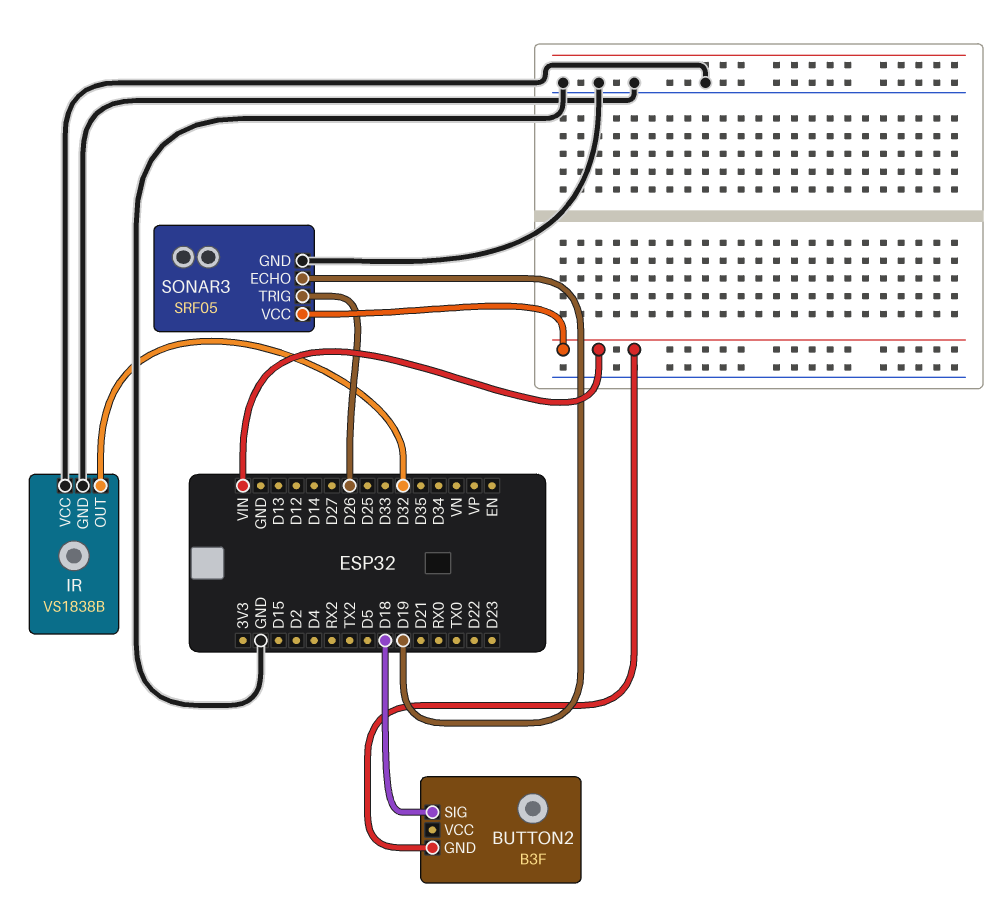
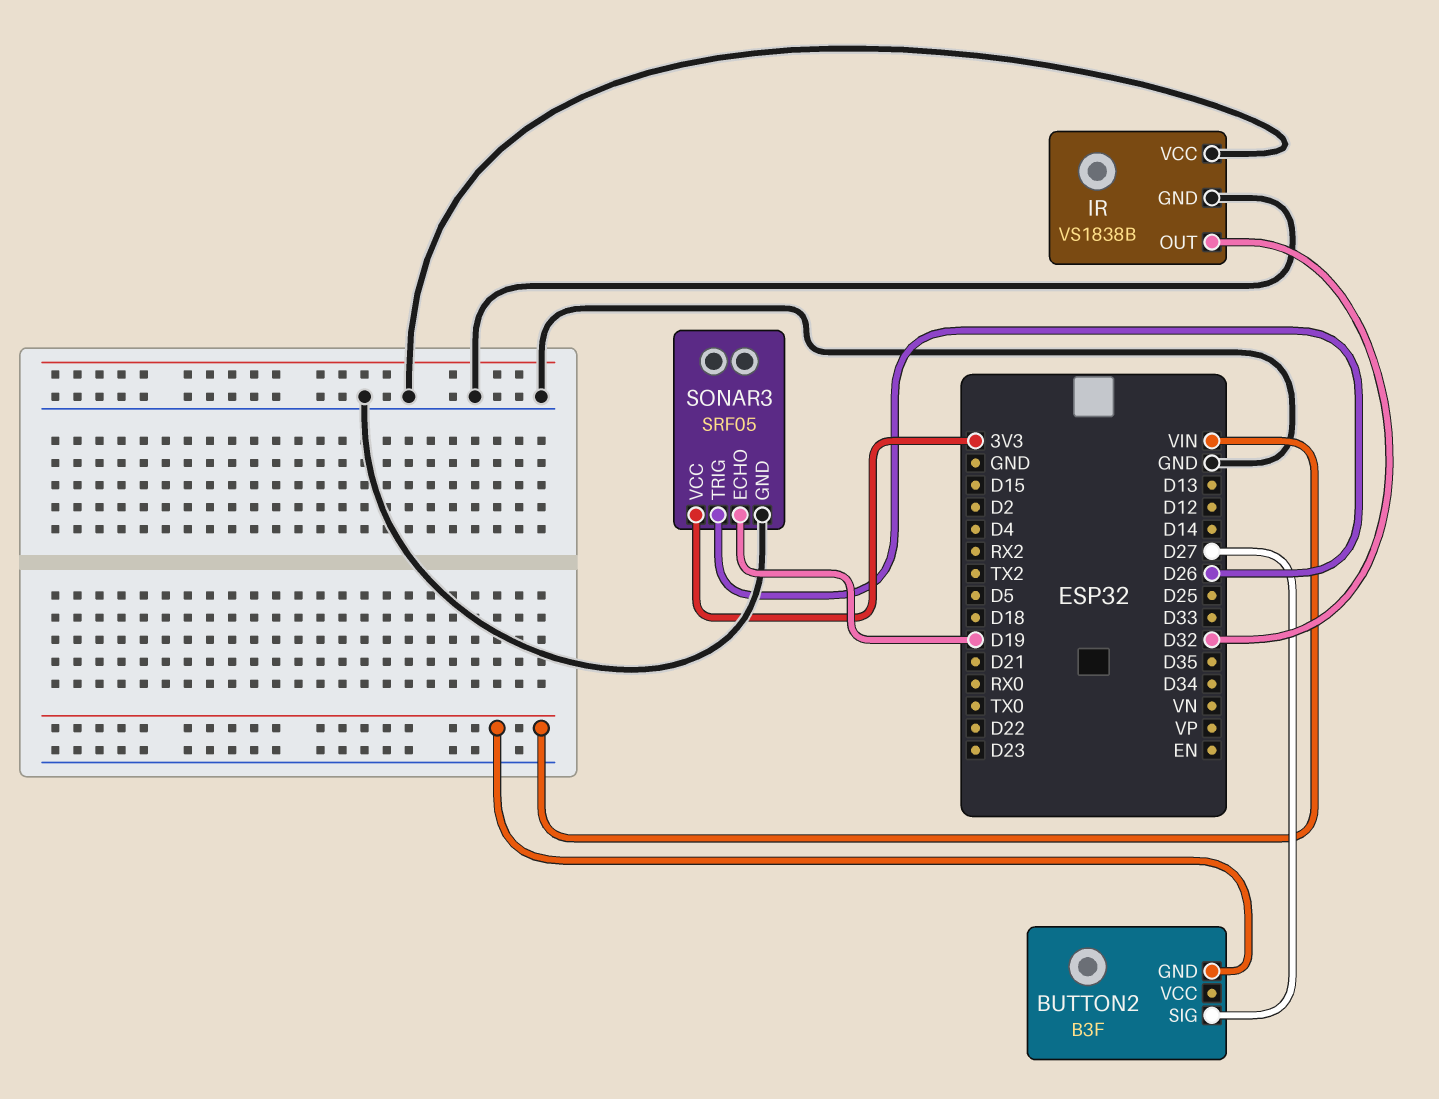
BUTTON2 pin SIG: D18 -> D27
SONAR3 pin VCC: VIN -> 3V3

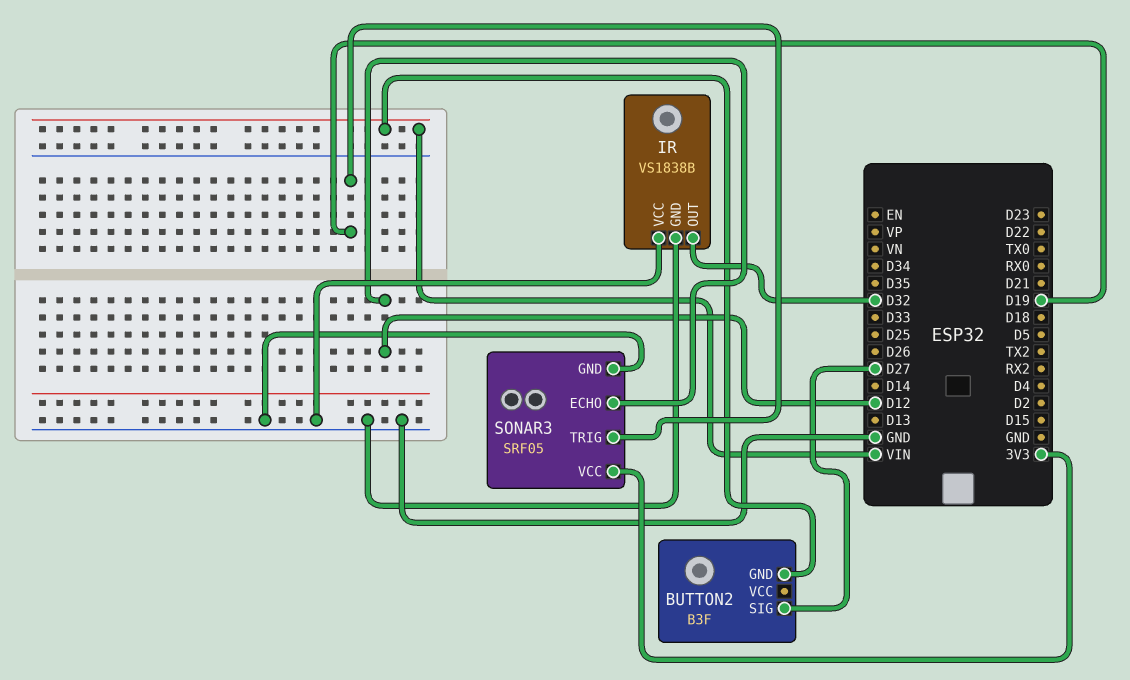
SONAR3 pin ECHO: D19 -> D12
SONAR3 pin TRIG: D26 -> D19

